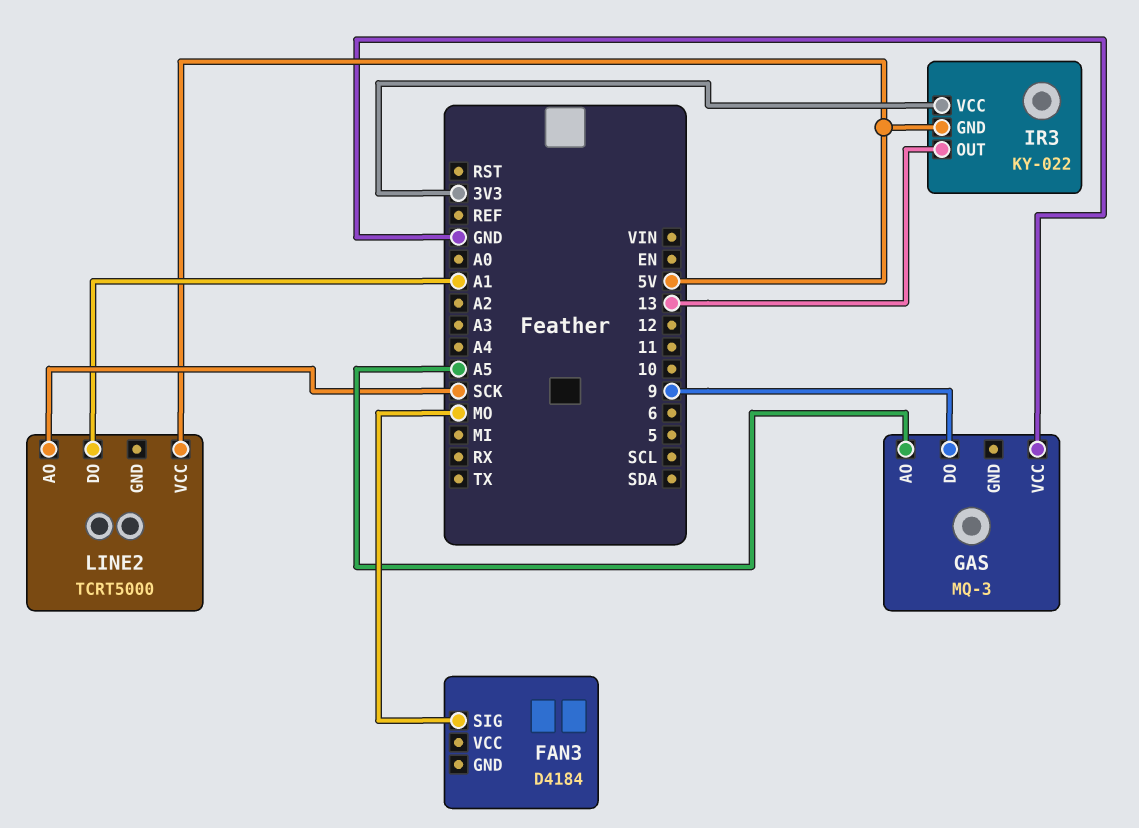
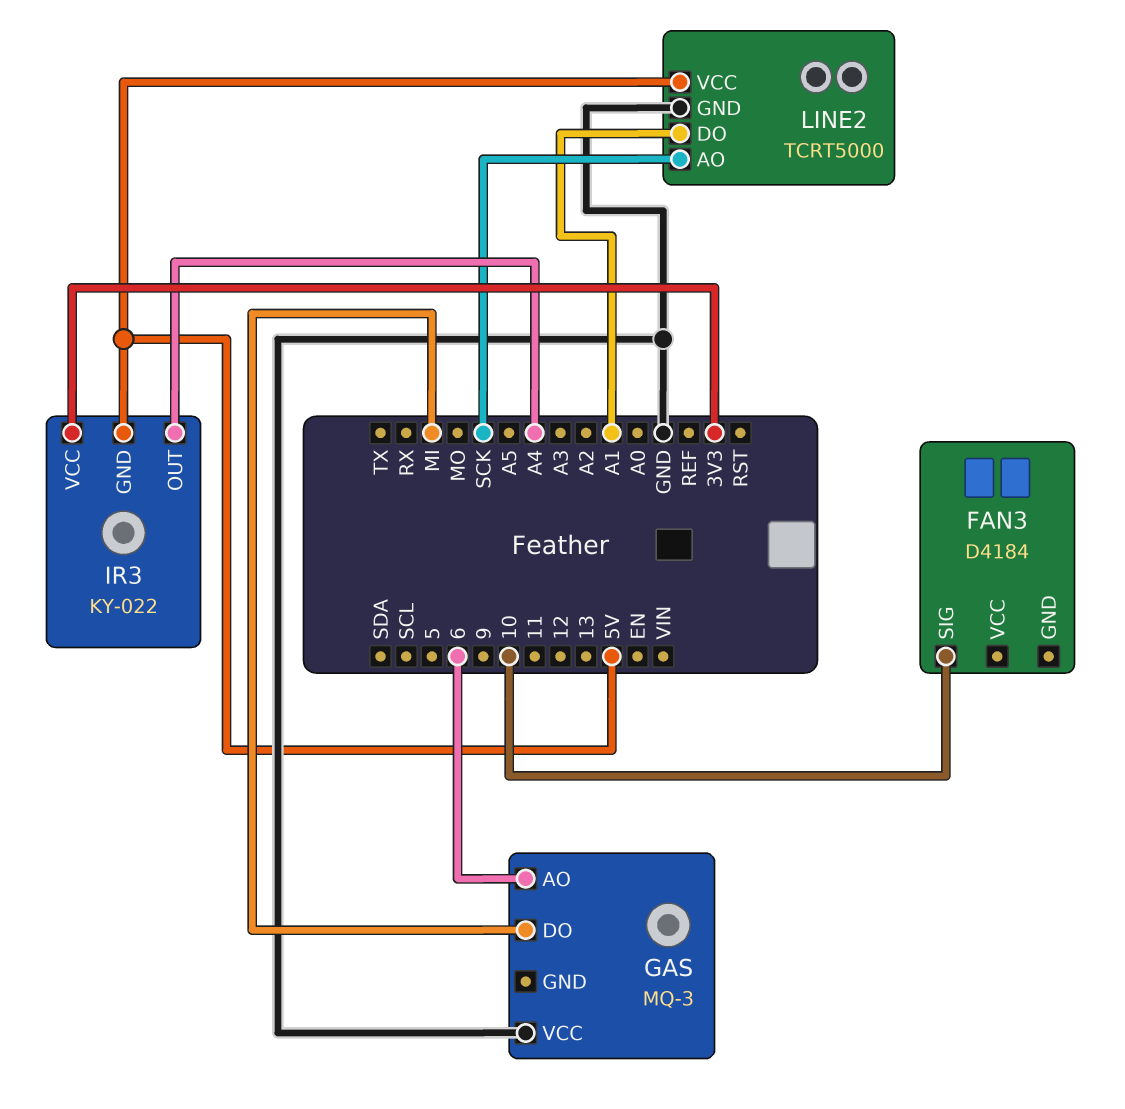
FAN3 pin SIG: MO -> 10
GAS pin AO: A5 -> 6
GAS pin DO: 9 -> MI
IR3 pin OUT: 13 -> A4
LINE2 pin GND: none -> GND

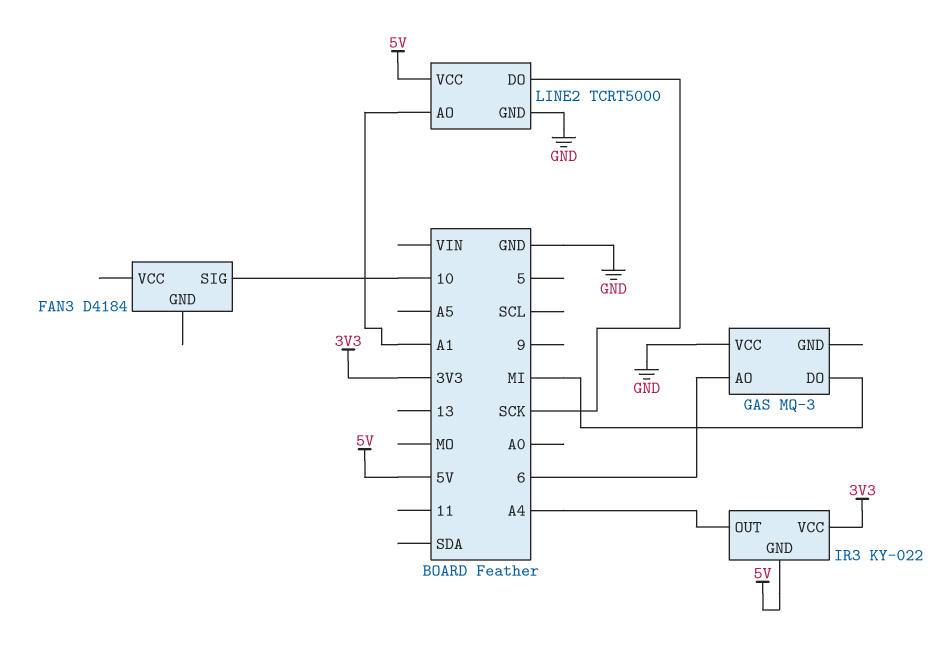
LINE2 pin AO: SCK -> A1
LINE2 pin DO: A1 -> SCK

